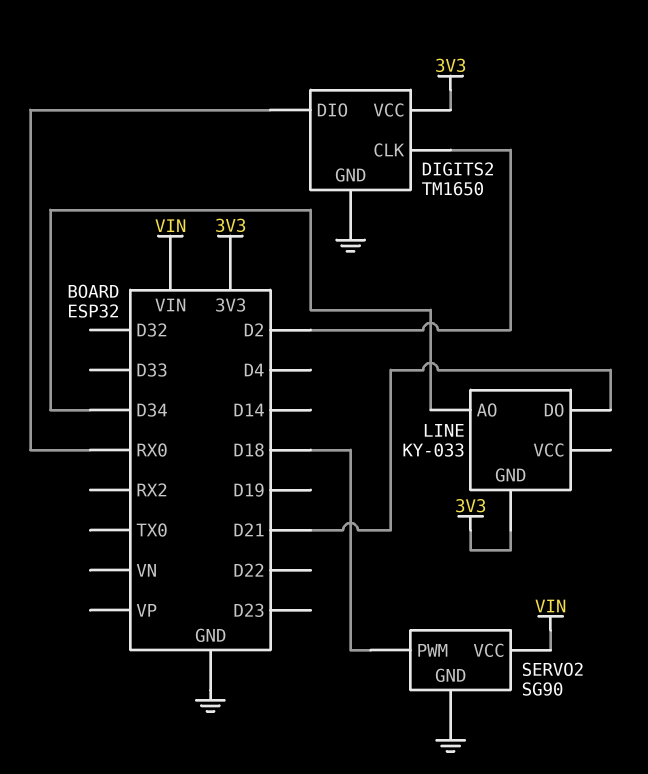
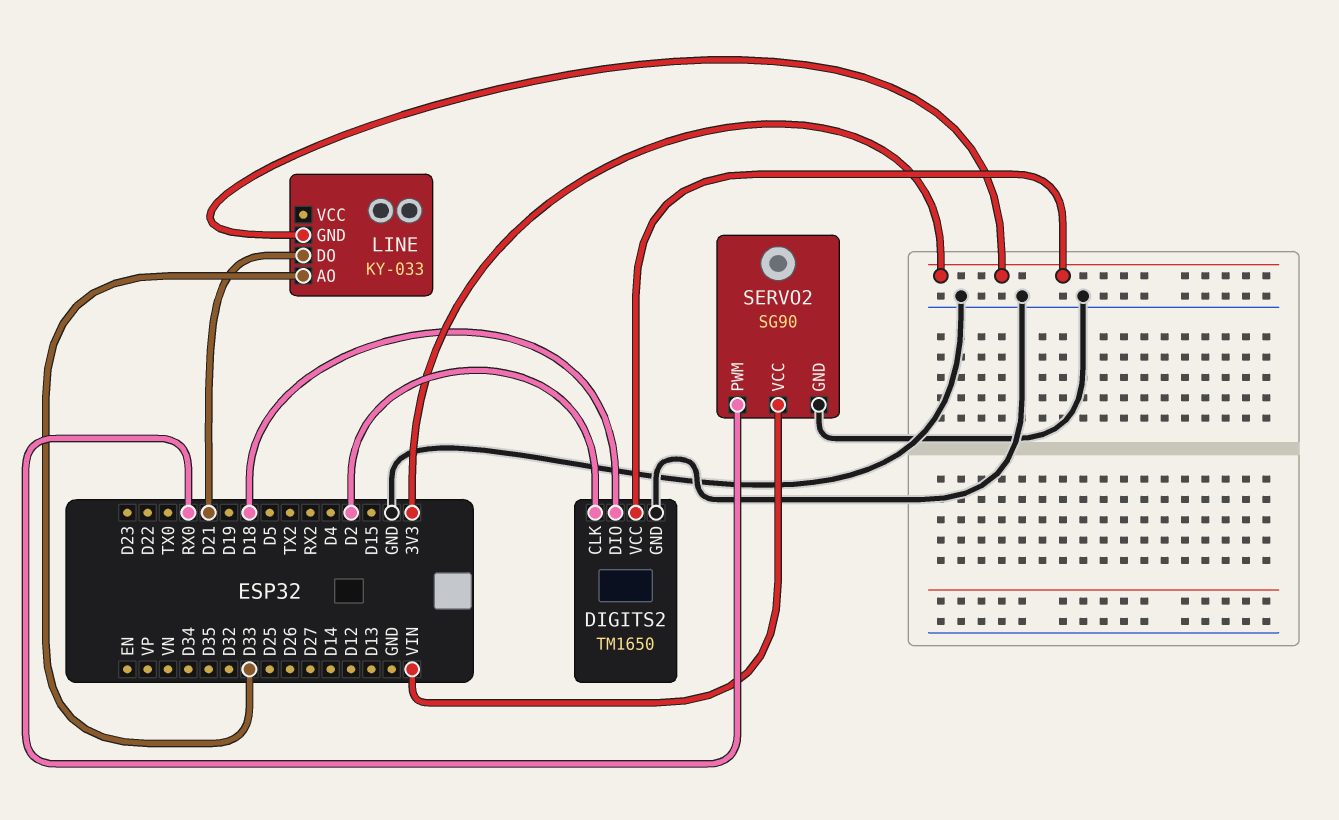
DIGITS2 pin DIO: RX0 -> D18
LINE pin AO: D34 -> D33
SERVO2 pin PWM: D18 -> RX0

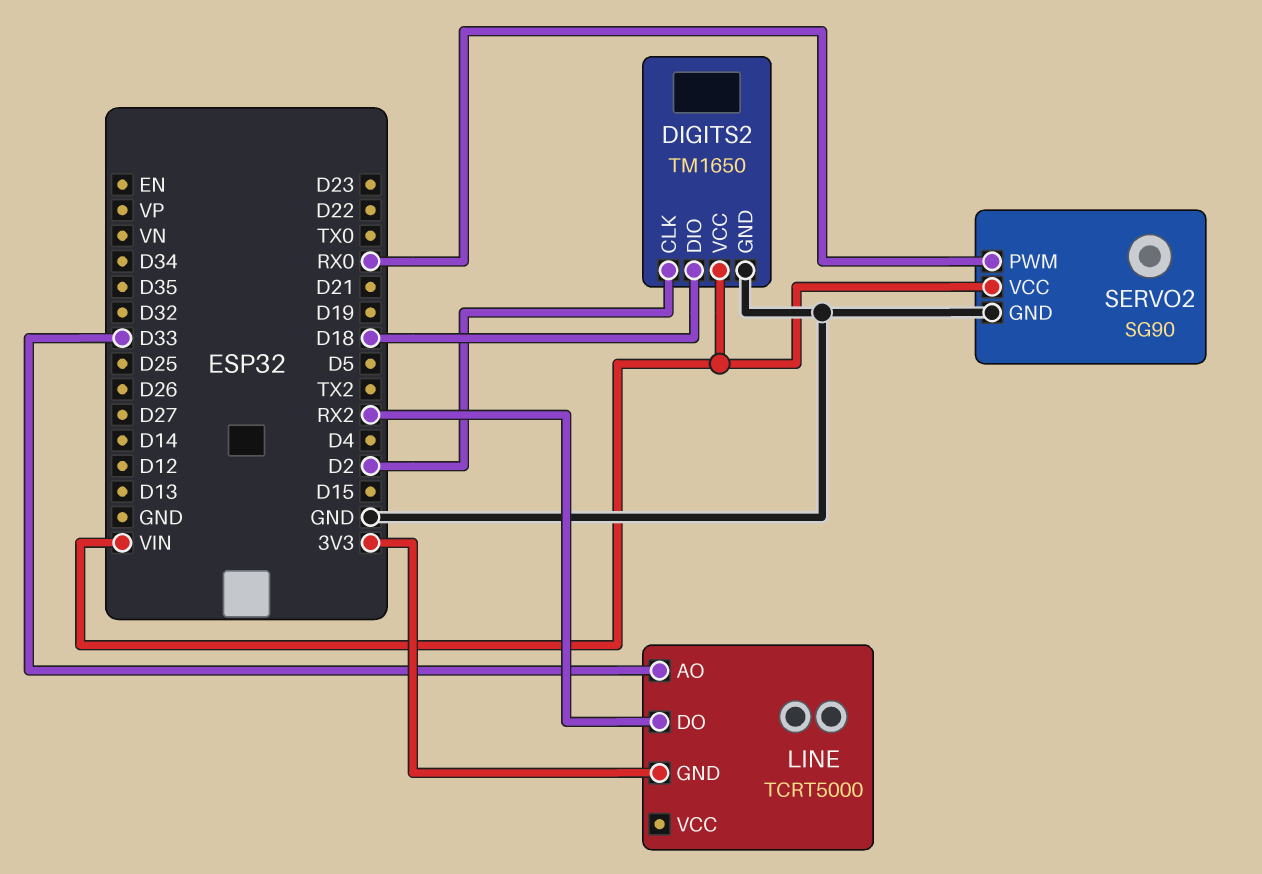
DIGITS2 pin VCC: 3V3 -> VIN
LINE: KY-033 -> TCRT5000
LINE pin DO: D21 -> RX2

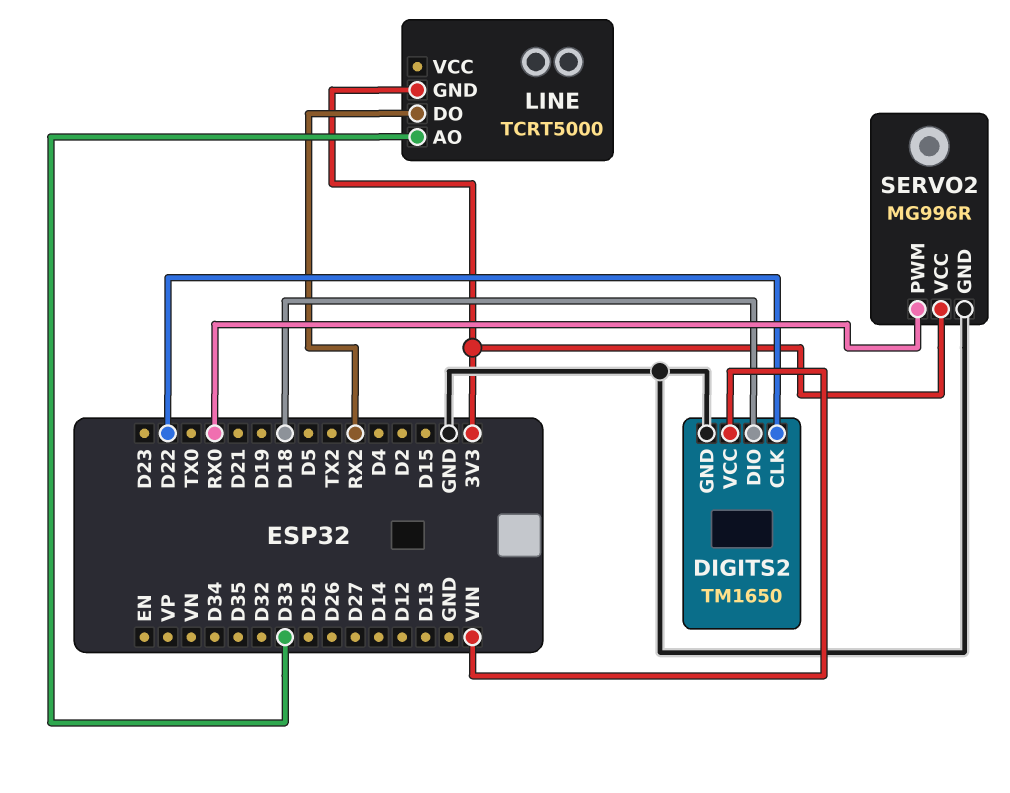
DIGITS2 pin CLK: D2 -> D22
SERVO2: SG90 -> MG996R
SERVO2 pin VCC: VIN -> 3V3

